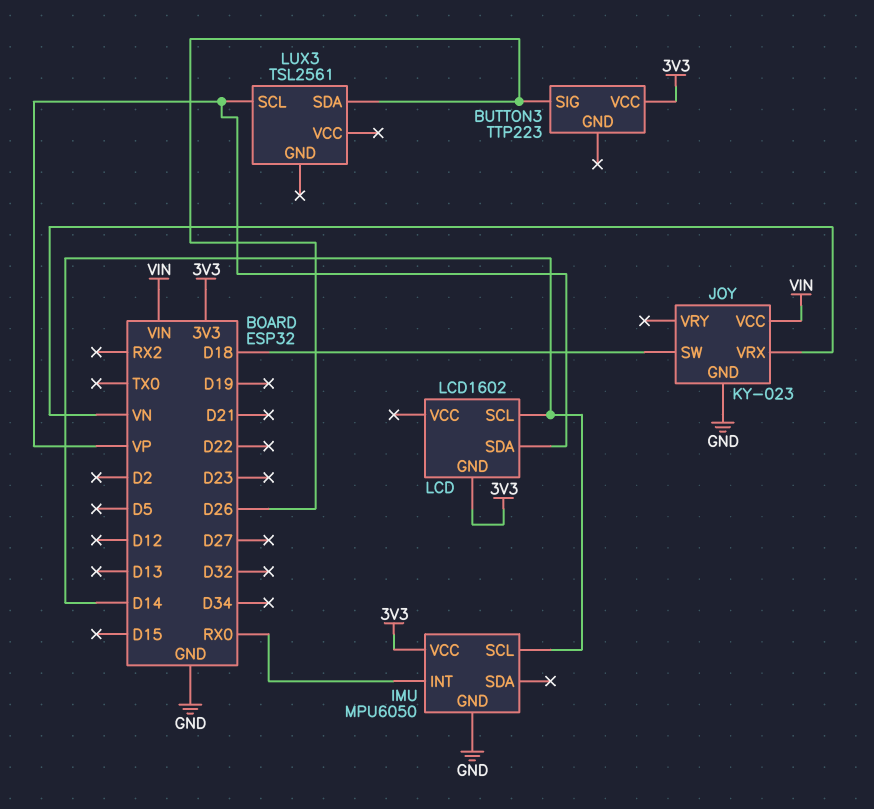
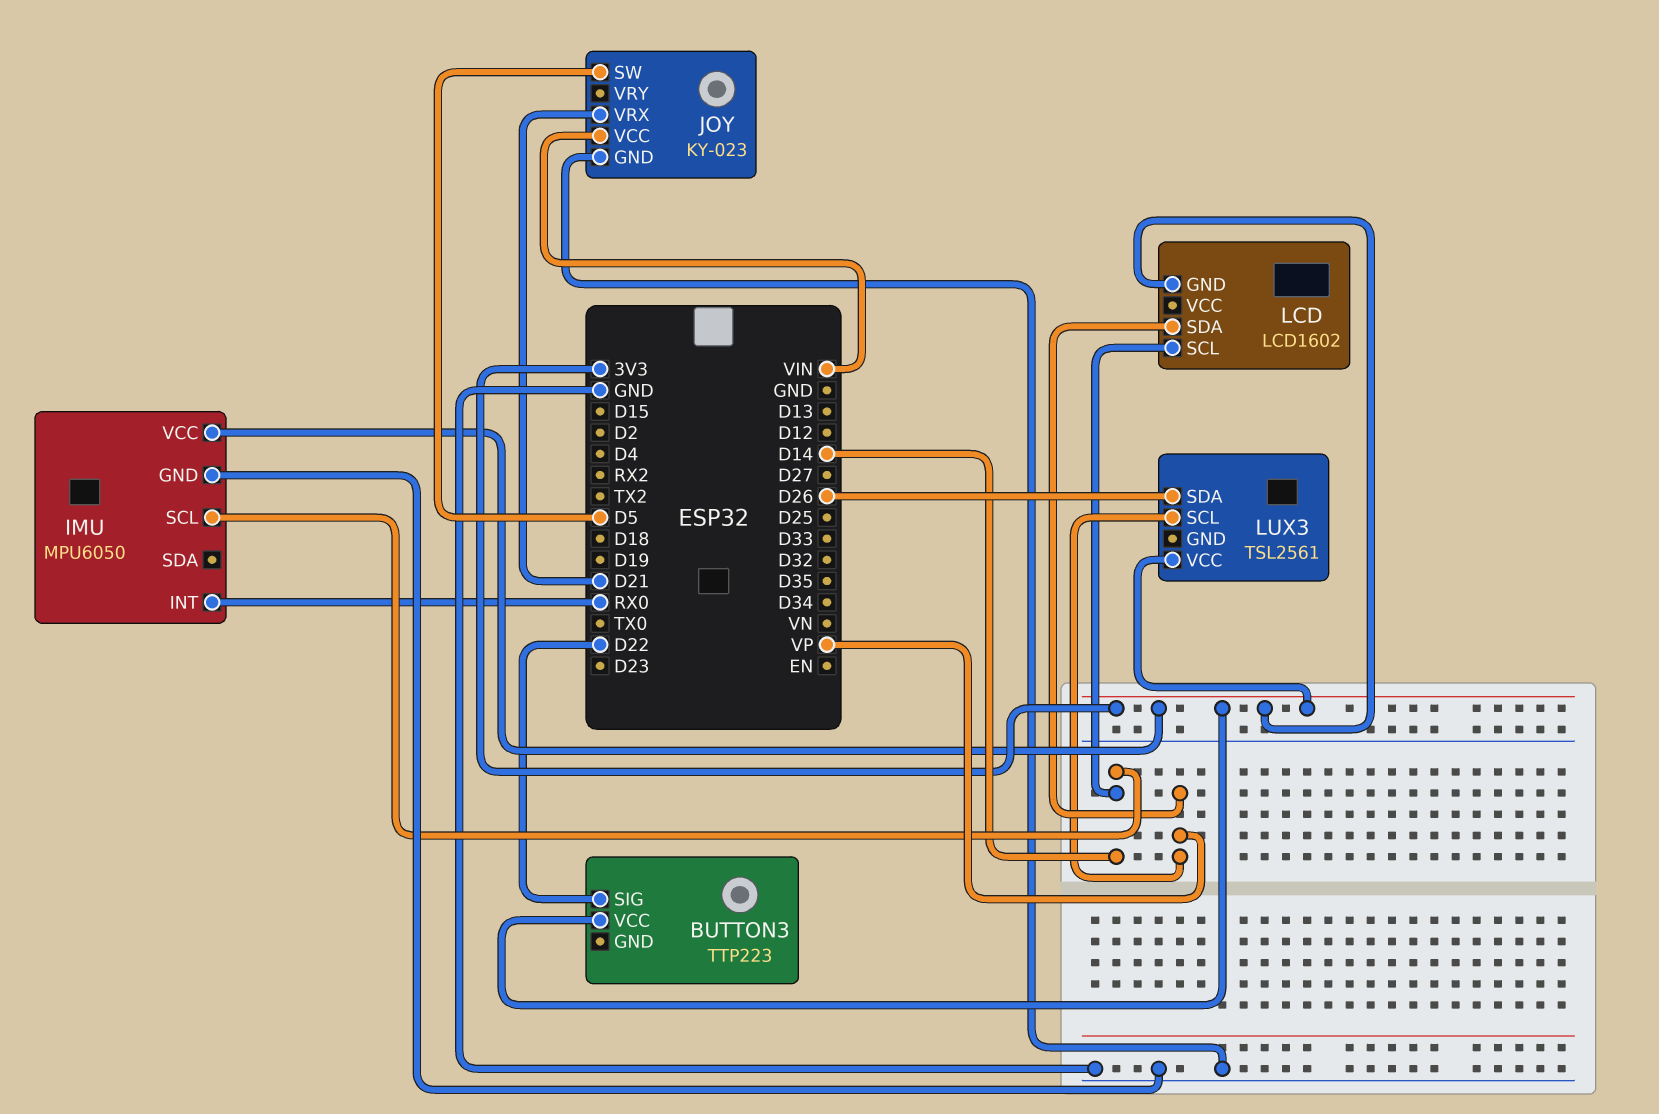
BUTTON3 pin SIG: D26 -> D22
JOY pin SW: D18 -> D5
JOY pin VRX: VN -> D21
LUX3 pin VCC: none -> 3V3

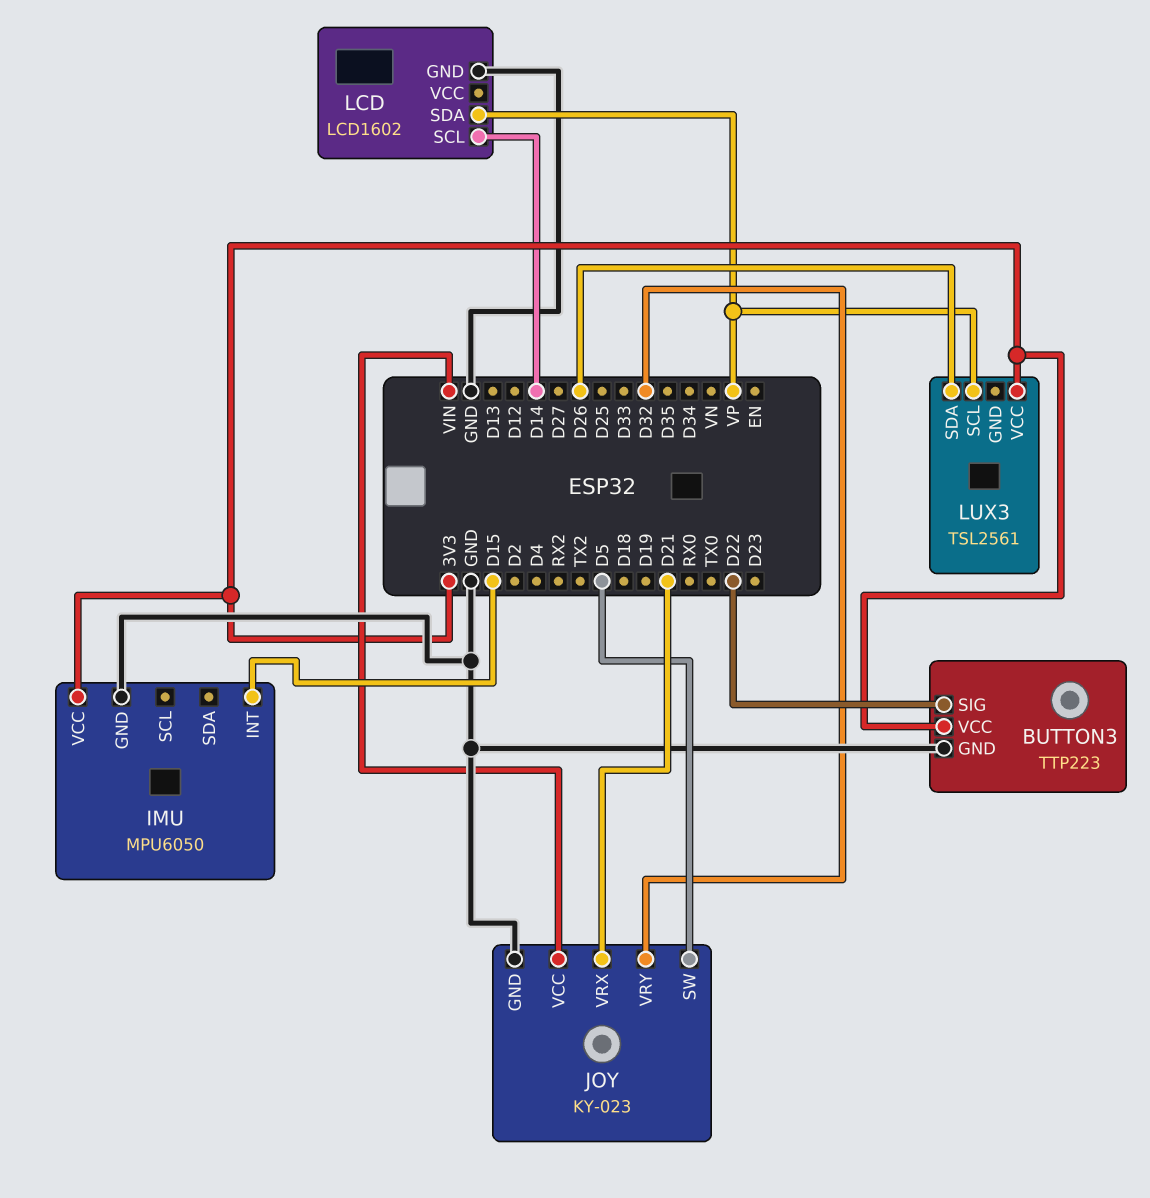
BUTTON3 pin GND: none -> GND
IMU pin INT: RX0 -> D15
IMU pin SCL: D14 -> none
JOY pin VRY: none -> D32
LCD pin GND: 3V3 -> GND

